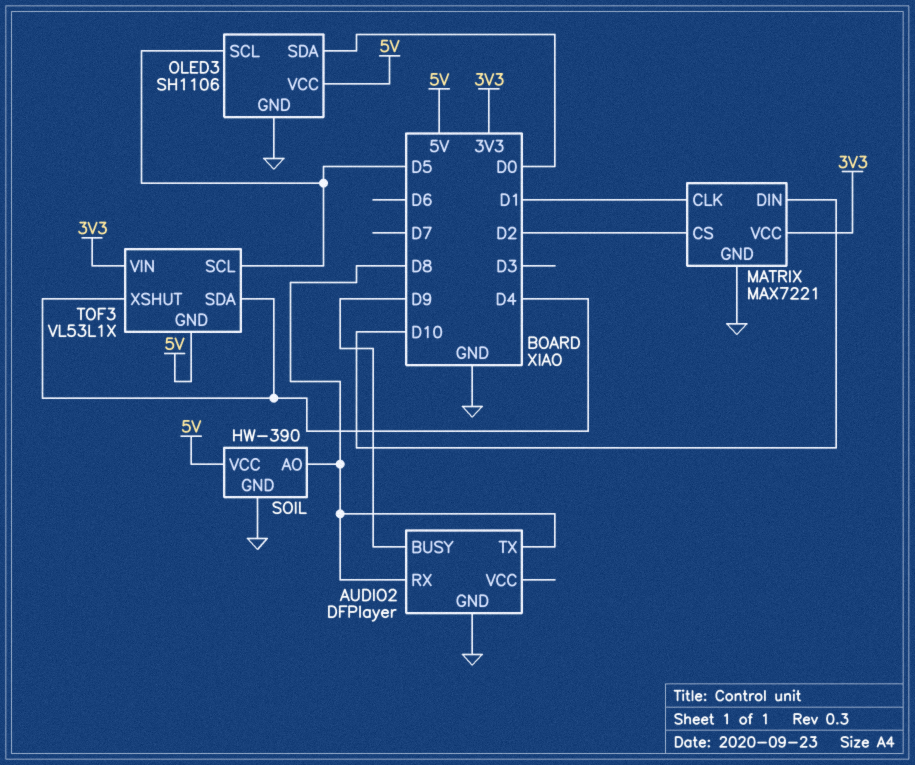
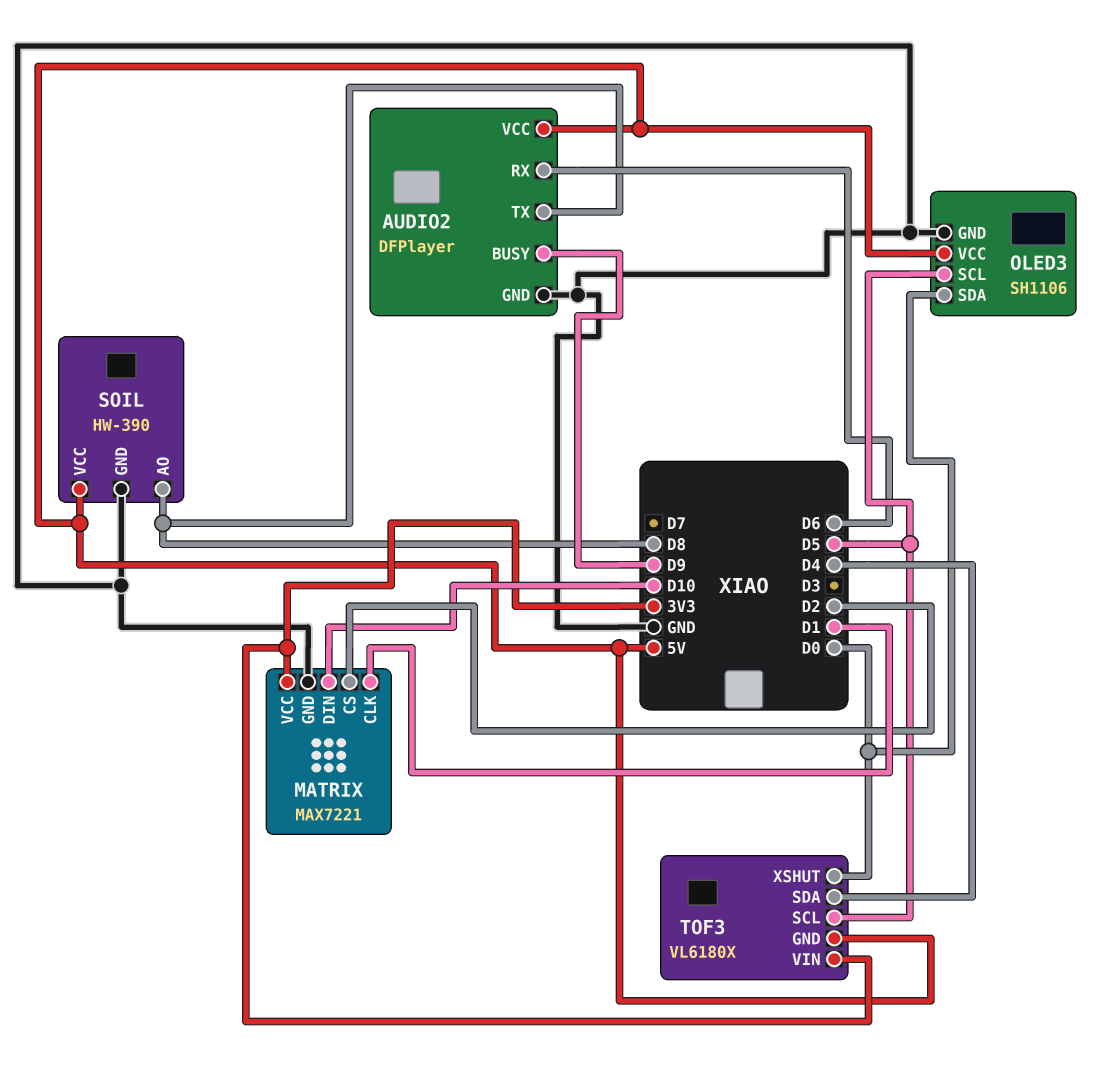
AUDIO2 pin RX: D8 -> D6
AUDIO2 pin VCC: none -> 5V
TOF3: VL53L1X -> VL6180X
TOF3 pin XSHUT: D4 -> D0

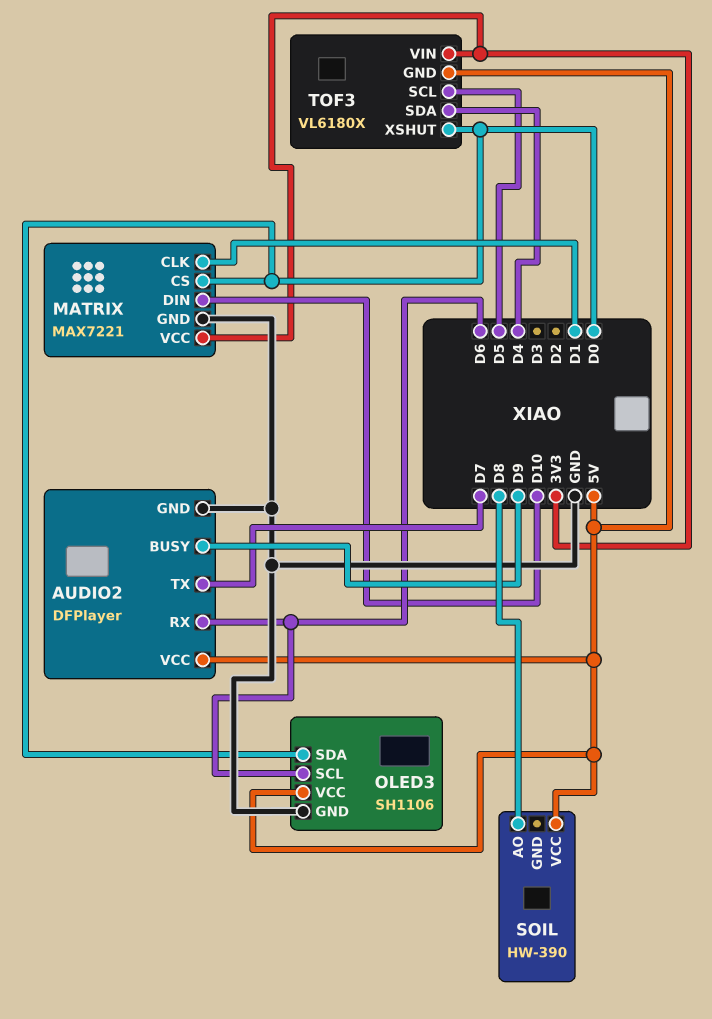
AUDIO2 pin TX: D8 -> D7
MATRIX pin CS: D2 -> D0
OLED3 pin SCL: D5 -> D6
SOIL pin GND: GND -> none

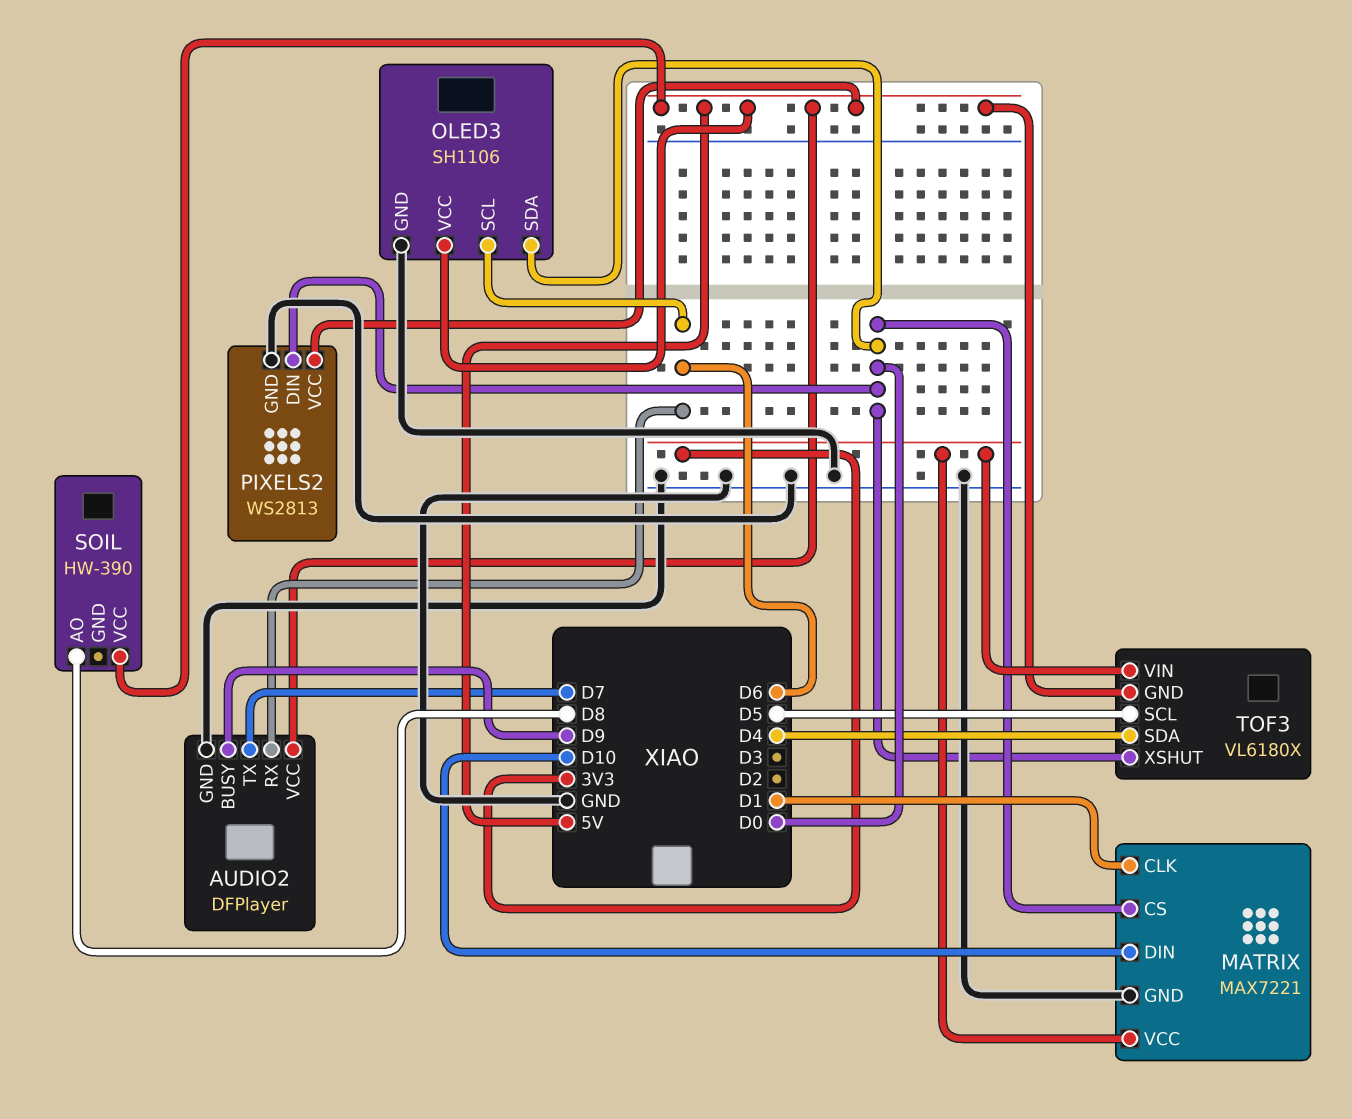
PIXELS2: none -> WS2813
PIXELS2 pin DIN: none -> D0
PIXELS2 pin GND: none -> GND
PIXELS2 pin VCC: none -> 5V

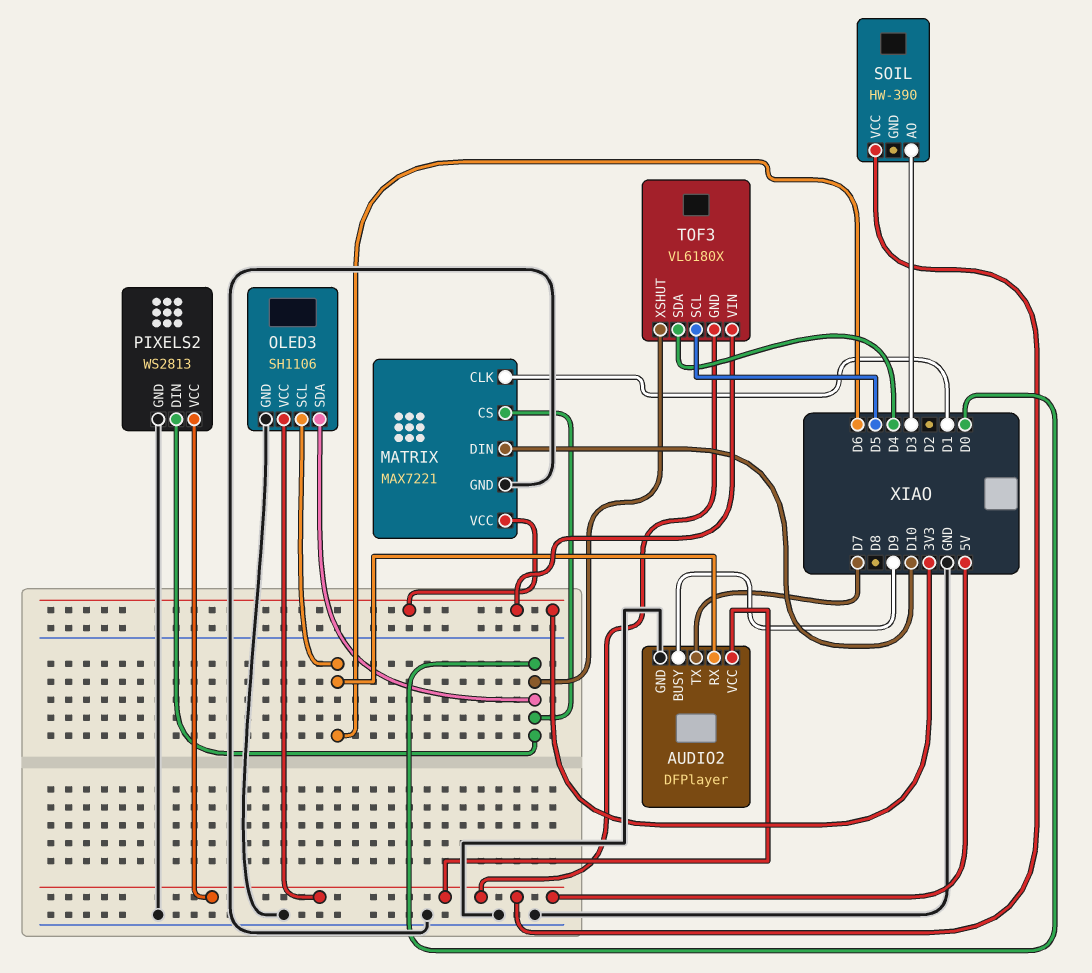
SOIL pin AO: D8 -> D3

